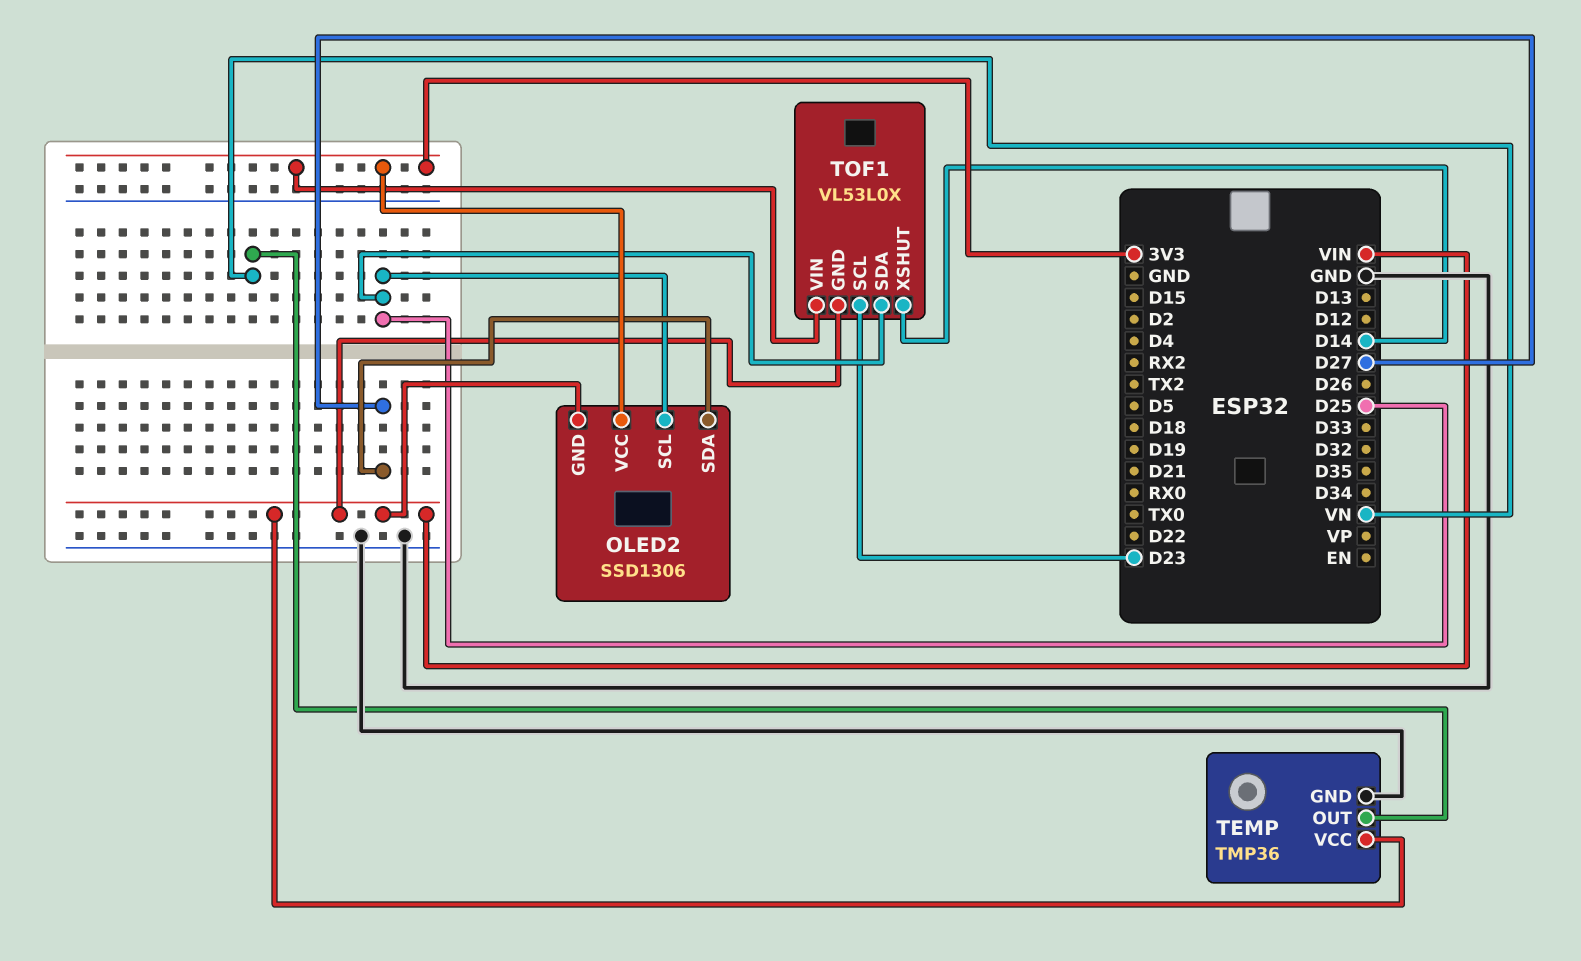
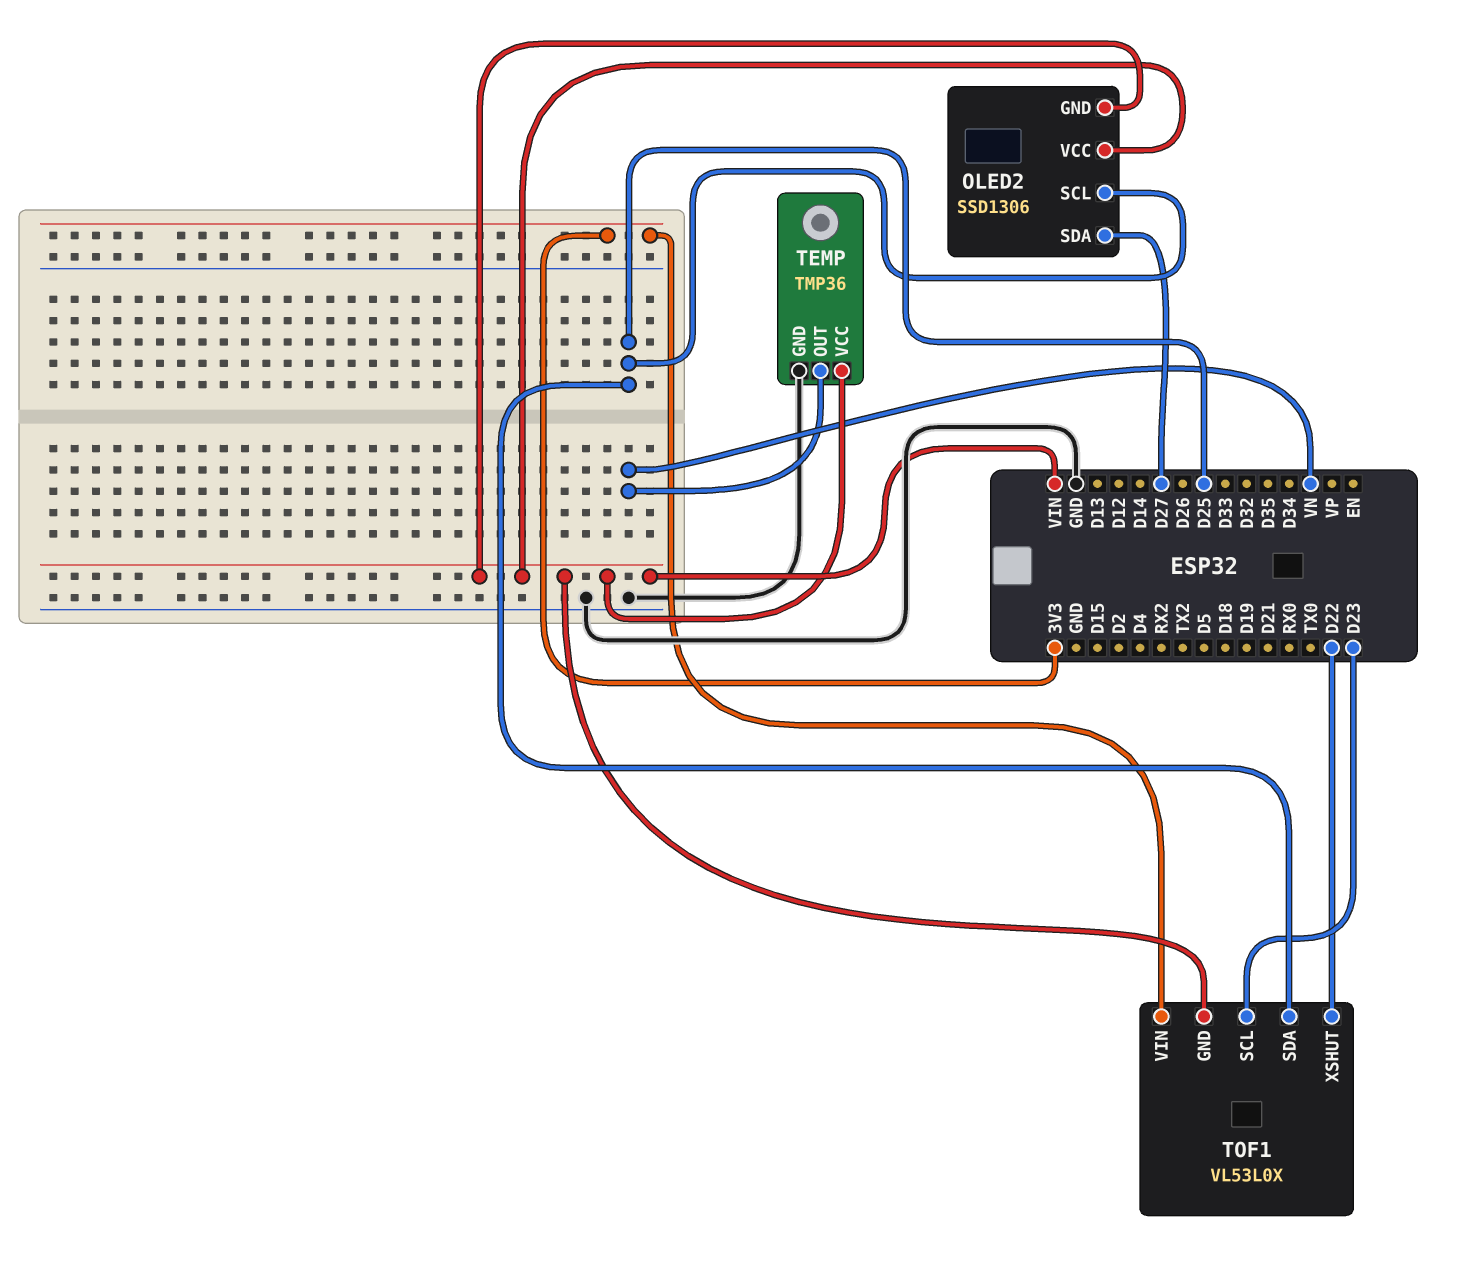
OLED2 pin VCC: 3V3 -> VIN
TOF1 pin XSHUT: D14 -> D22

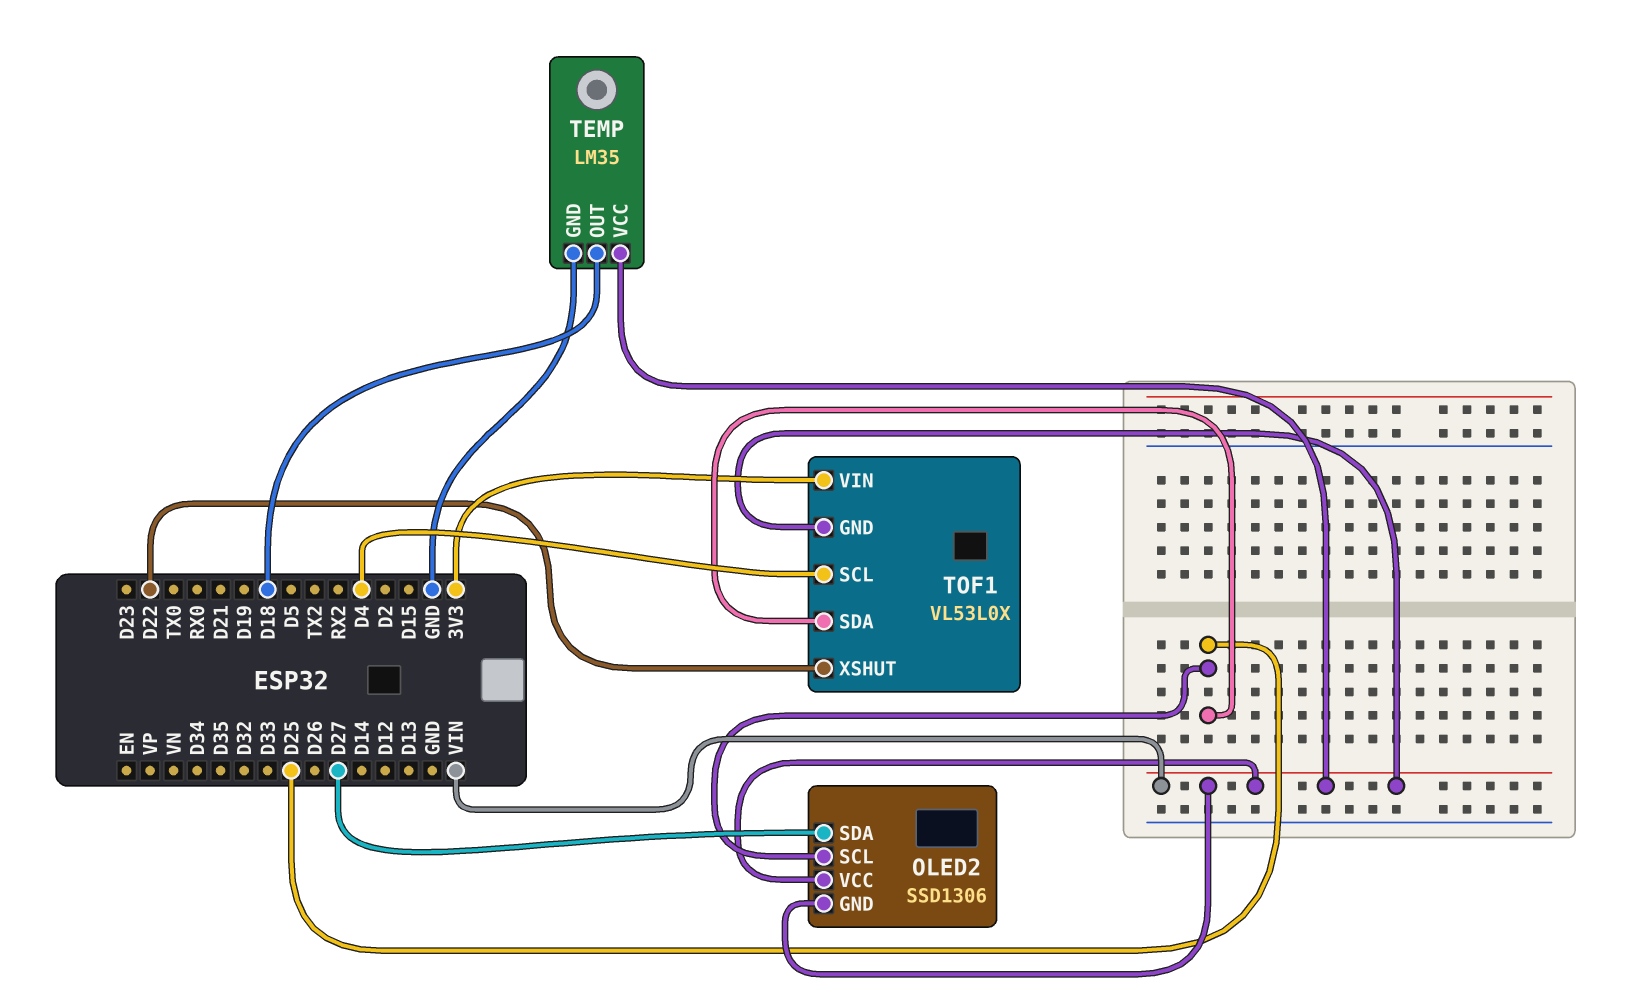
TEMP: TMP36 -> LM35
TEMP pin OUT: VN -> D18
TOF1 pin SCL: D23 -> D4

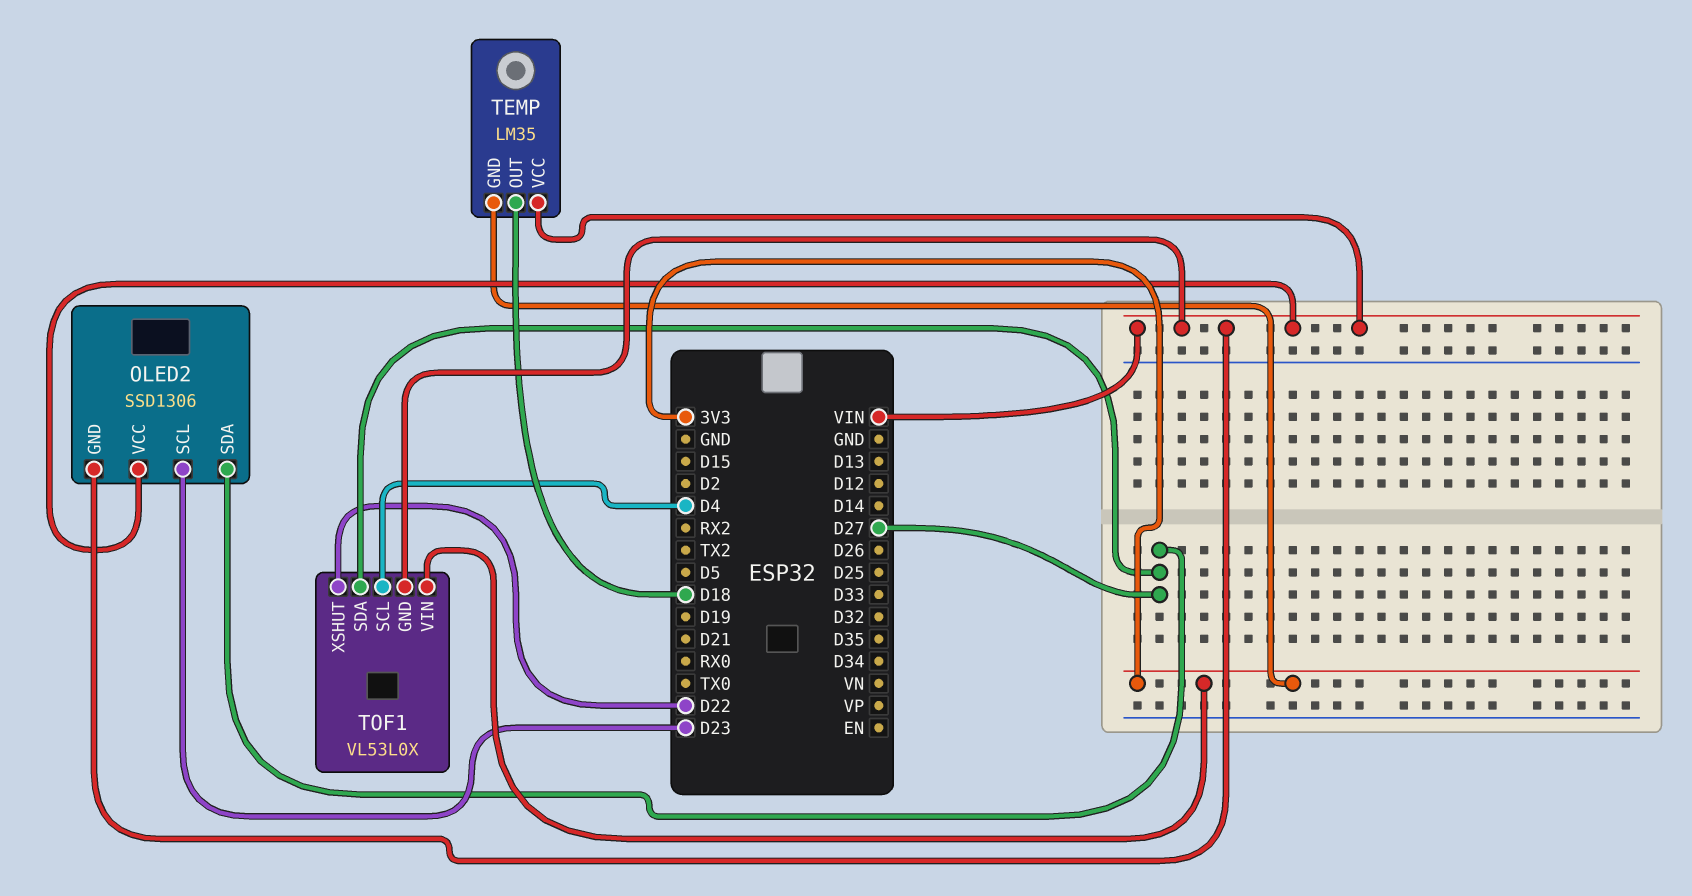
OLED2 pin SCL: D25 -> D23
TEMP pin GND: GND -> 3V3
TOF1 pin SDA: D25 -> D27

